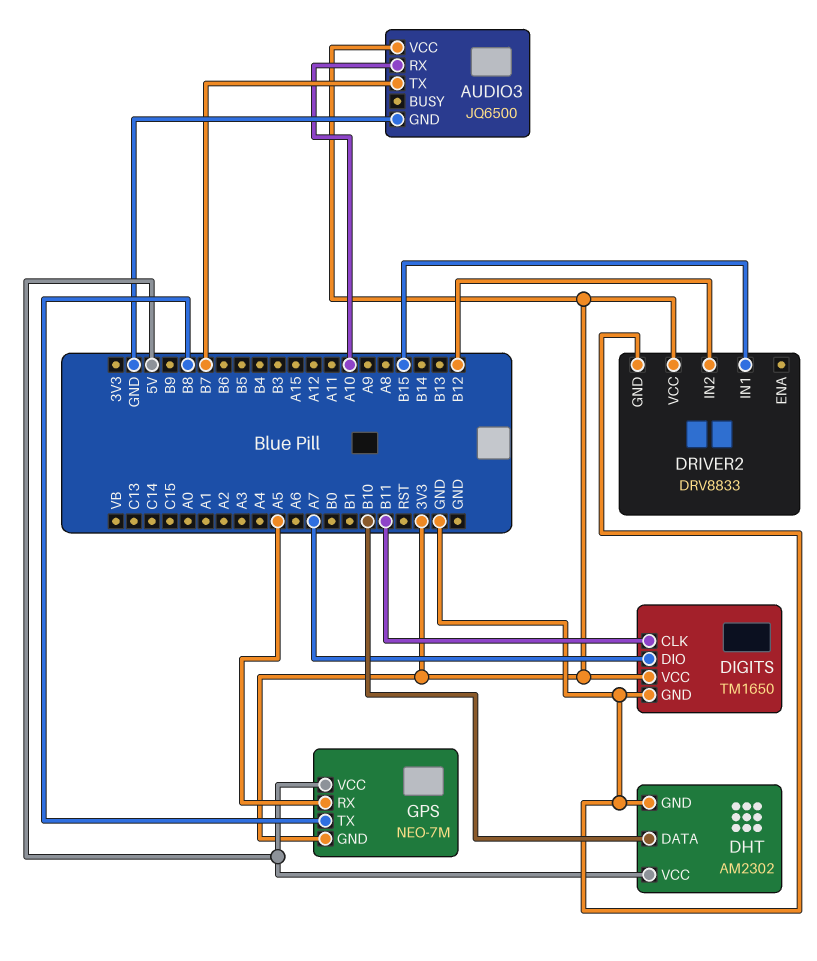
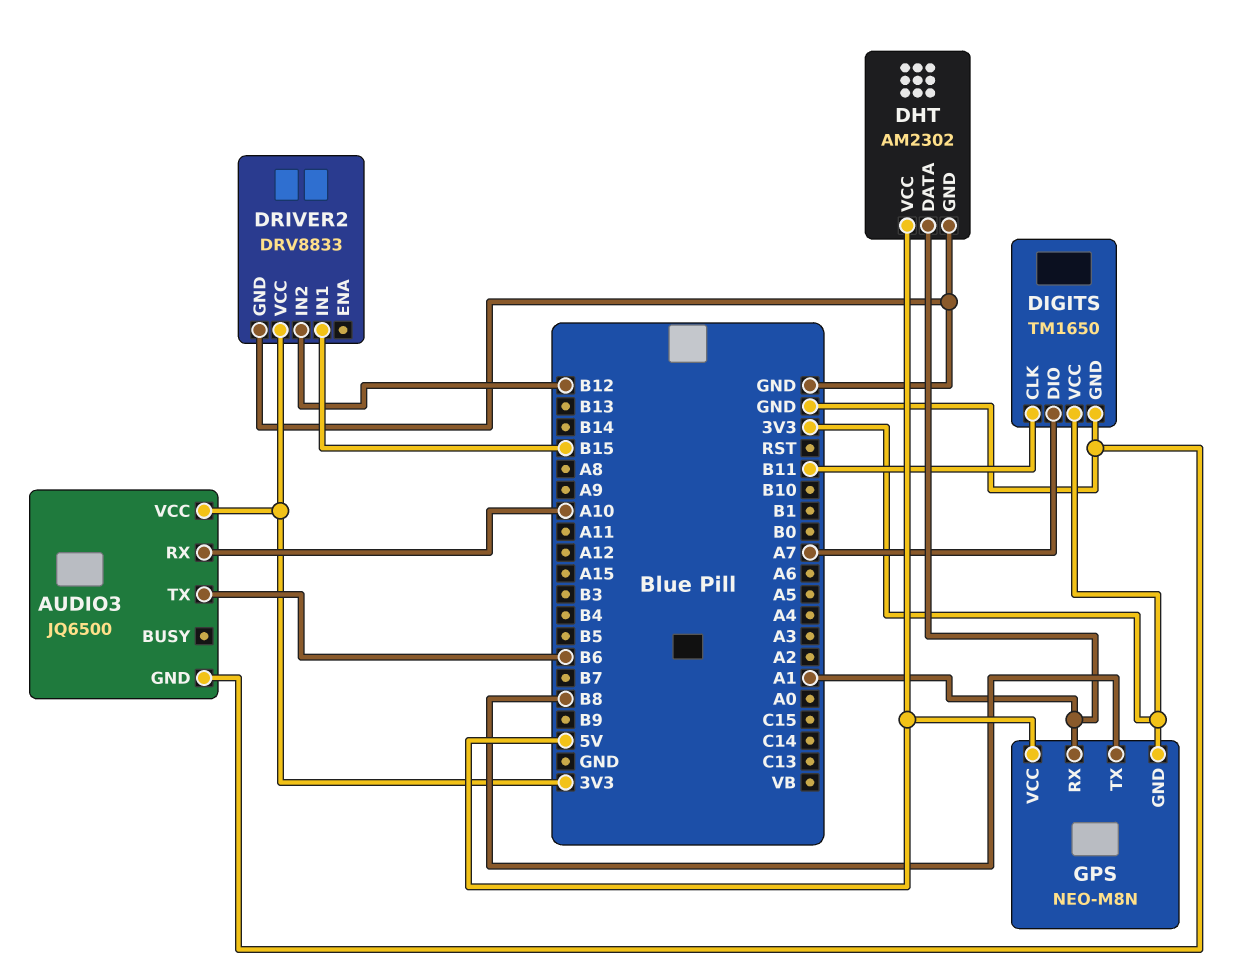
AUDIO3 pin TX: B7 -> B6
DHT pin DATA: B10 -> A1
GPS: NEO-7M -> NEO-M8N
GPS pin RX: A5 -> A1

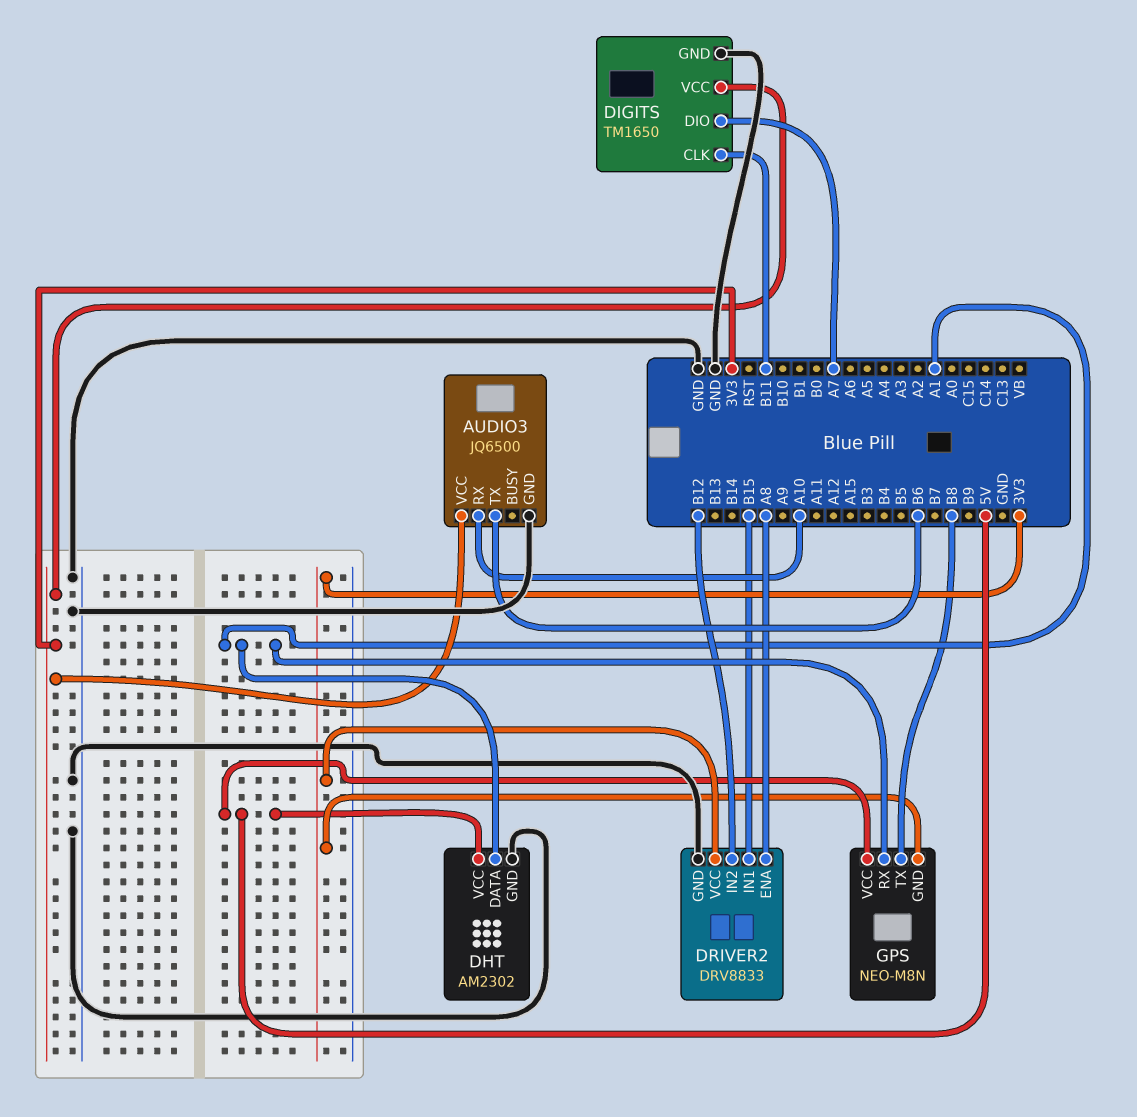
DRIVER2 pin ENA: none -> A8

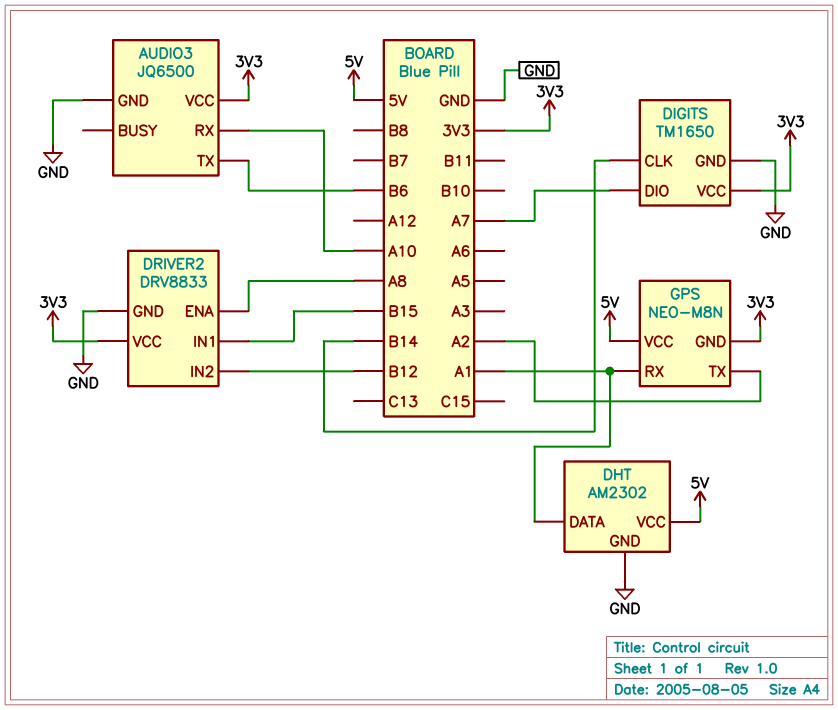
DIGITS pin CLK: B11 -> B14
GPS pin TX: B8 -> A2

